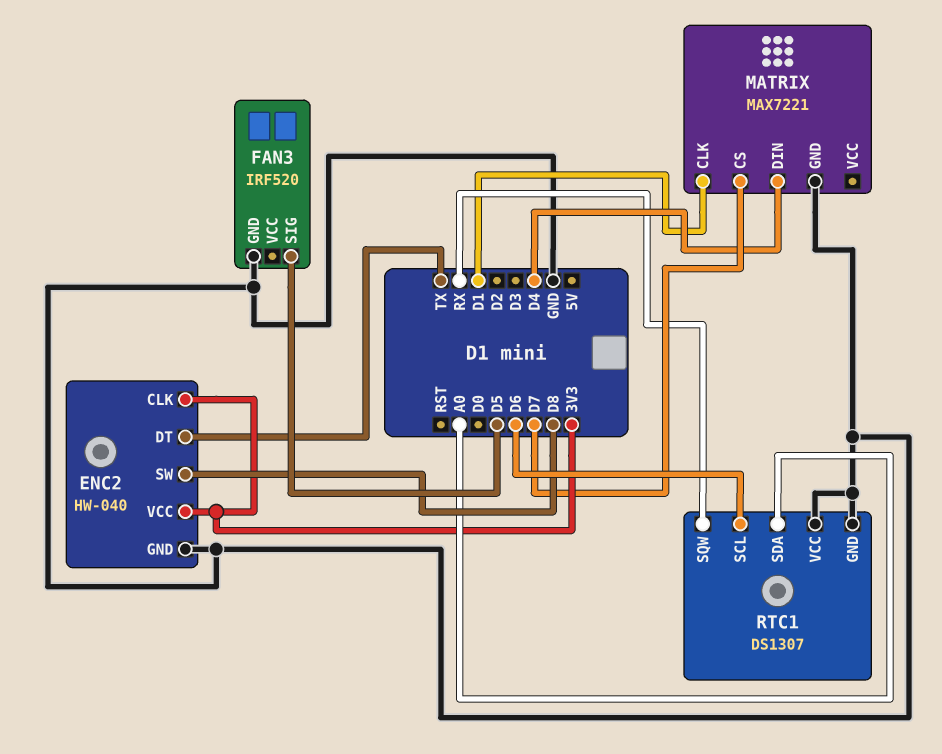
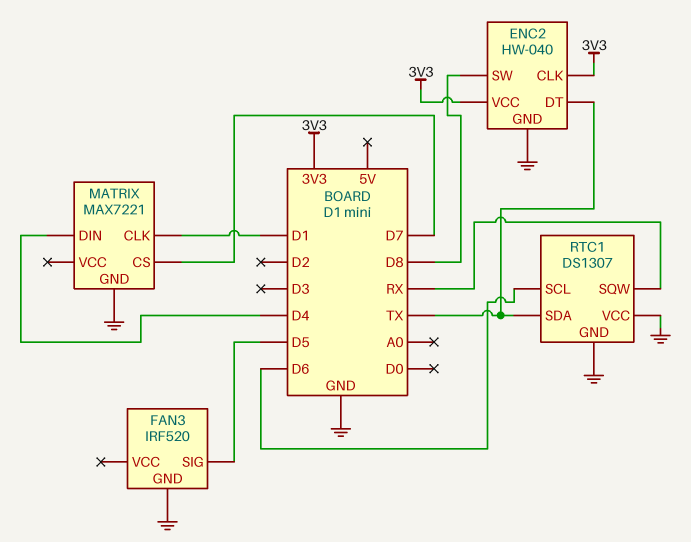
RTC1 pin SDA: A0 -> TX

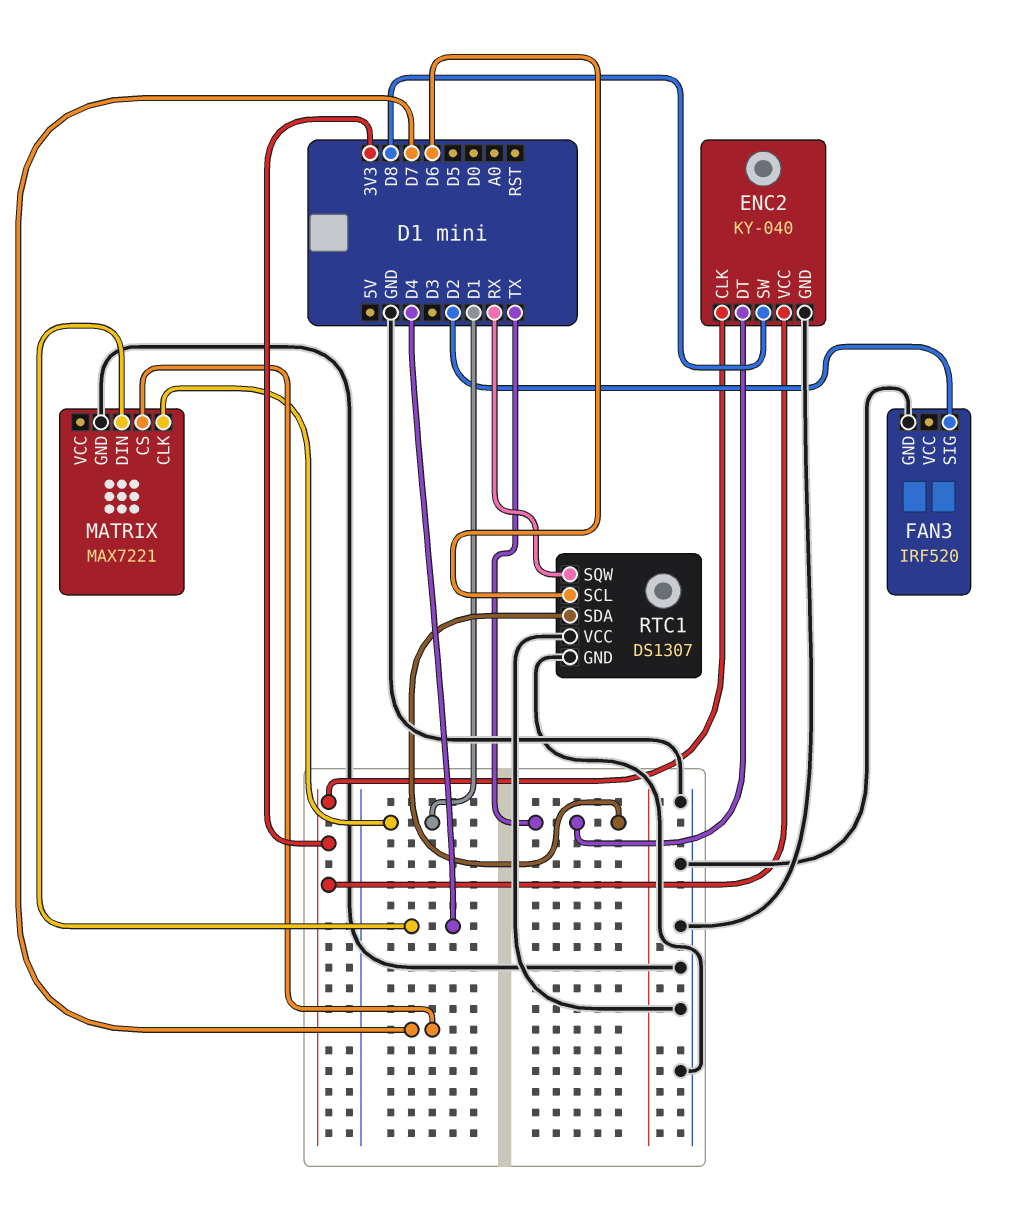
ENC2: HW-040 -> KY-040
FAN3 pin SIG: D5 -> D2

